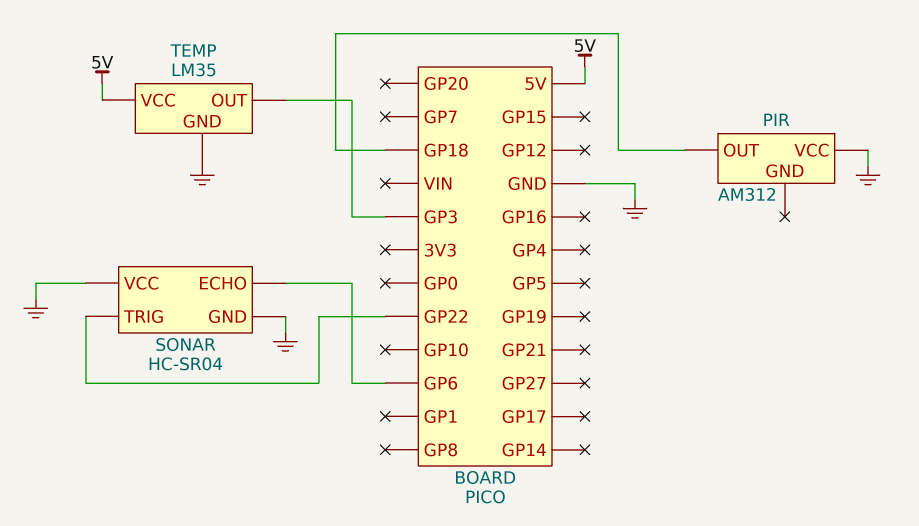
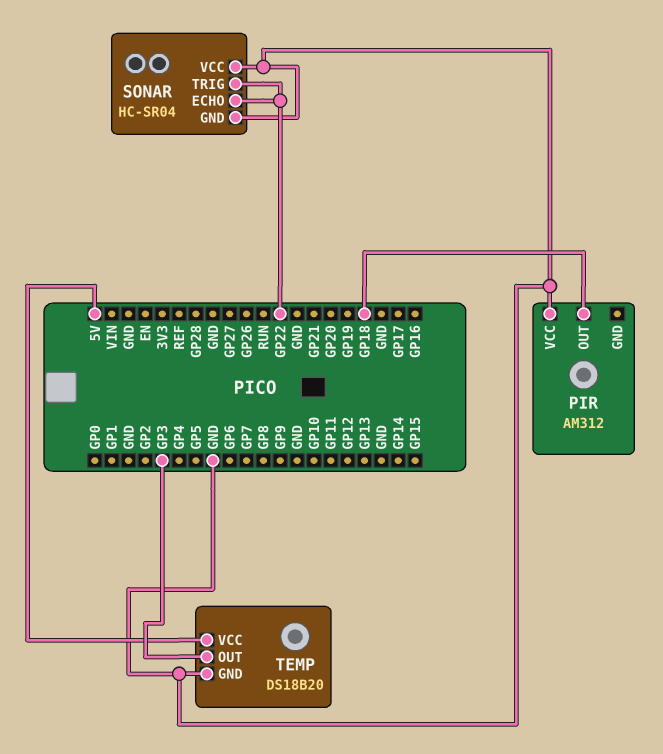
SONAR pin ECHO: GP6 -> GP22
TEMP: LM35 -> DS18B20

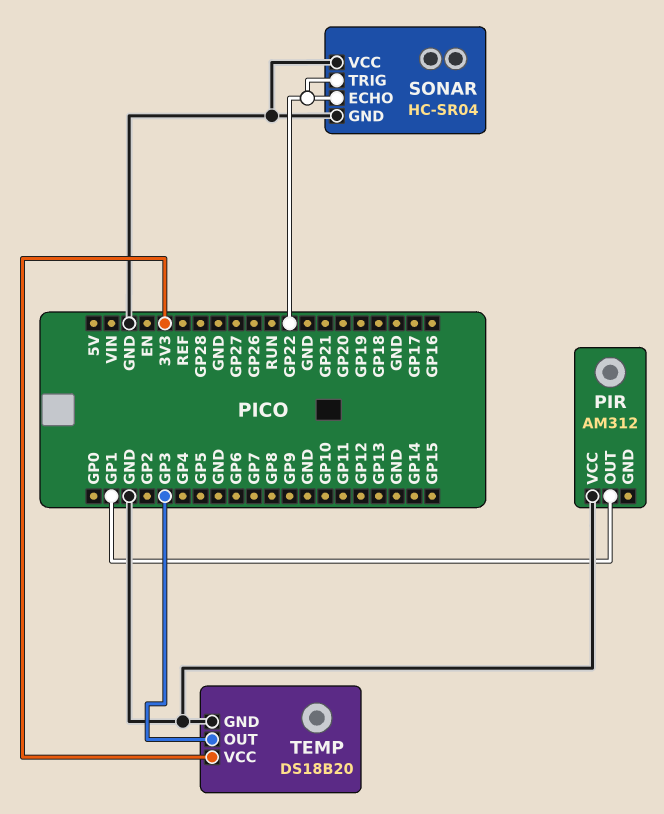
PIR pin OUT: GP18 -> GP1
TEMP pin VCC: 5V -> 3V3

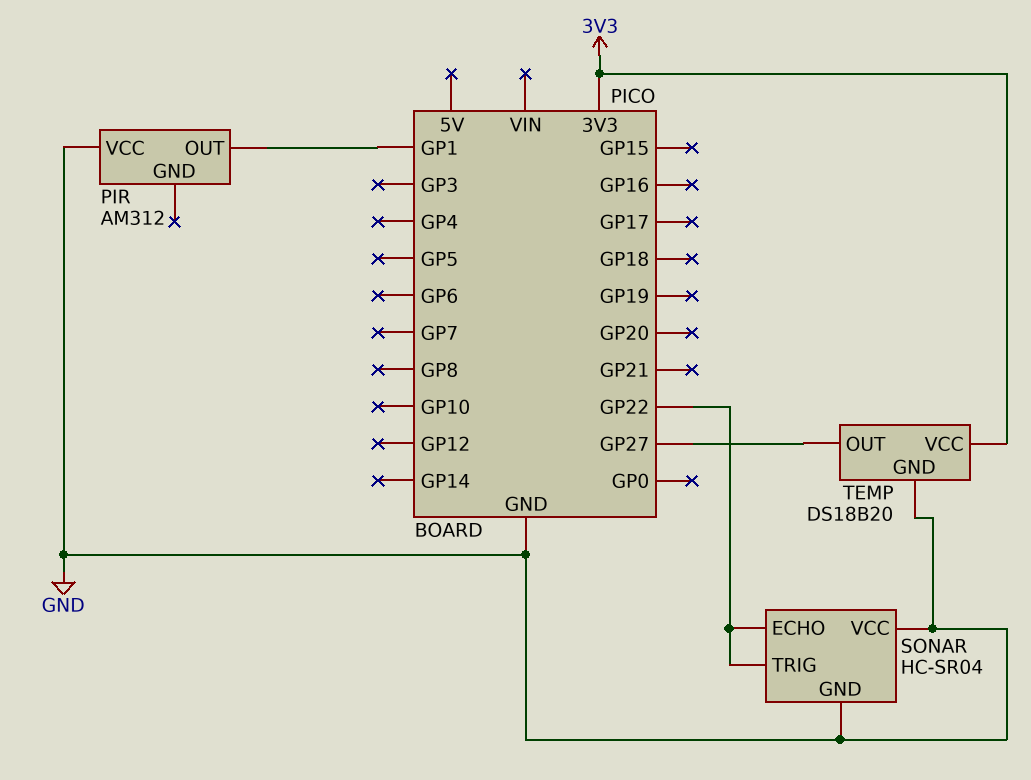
TEMP pin OUT: GP3 -> GP27

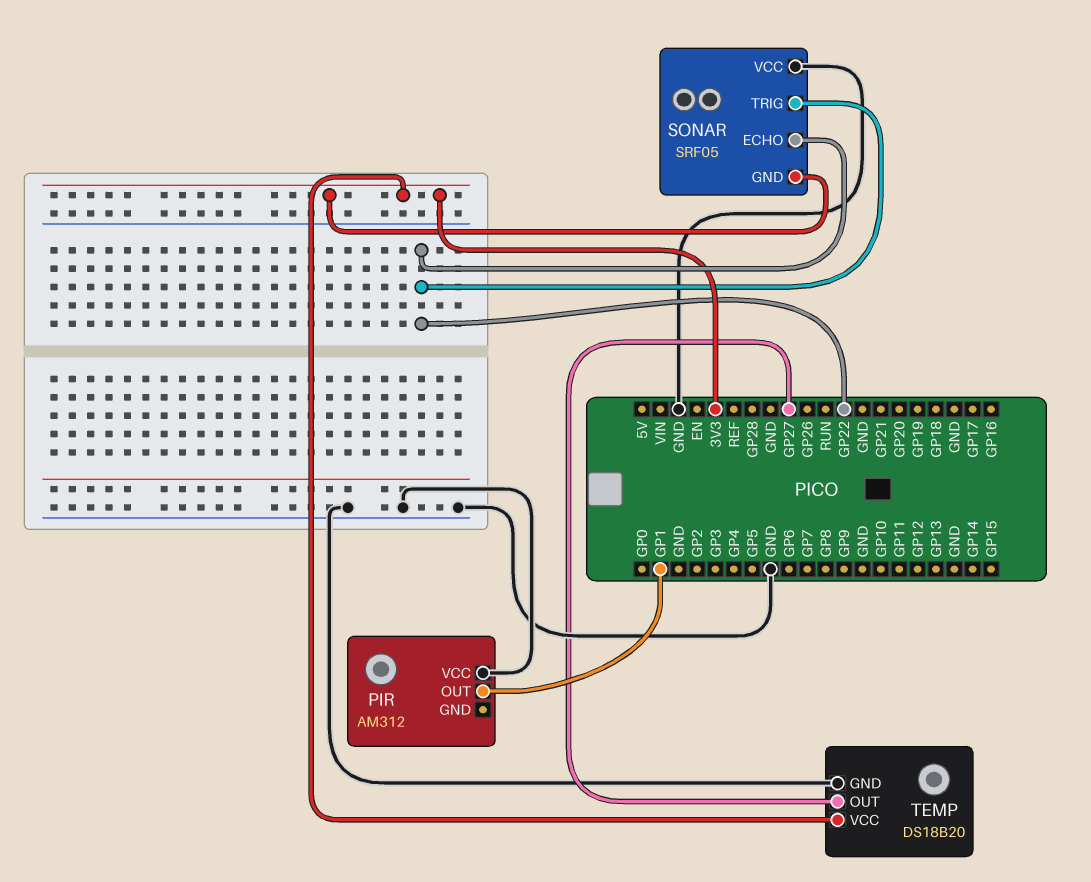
SONAR: HC-SR04 -> SRF05
SONAR pin GND: GND -> 3V3

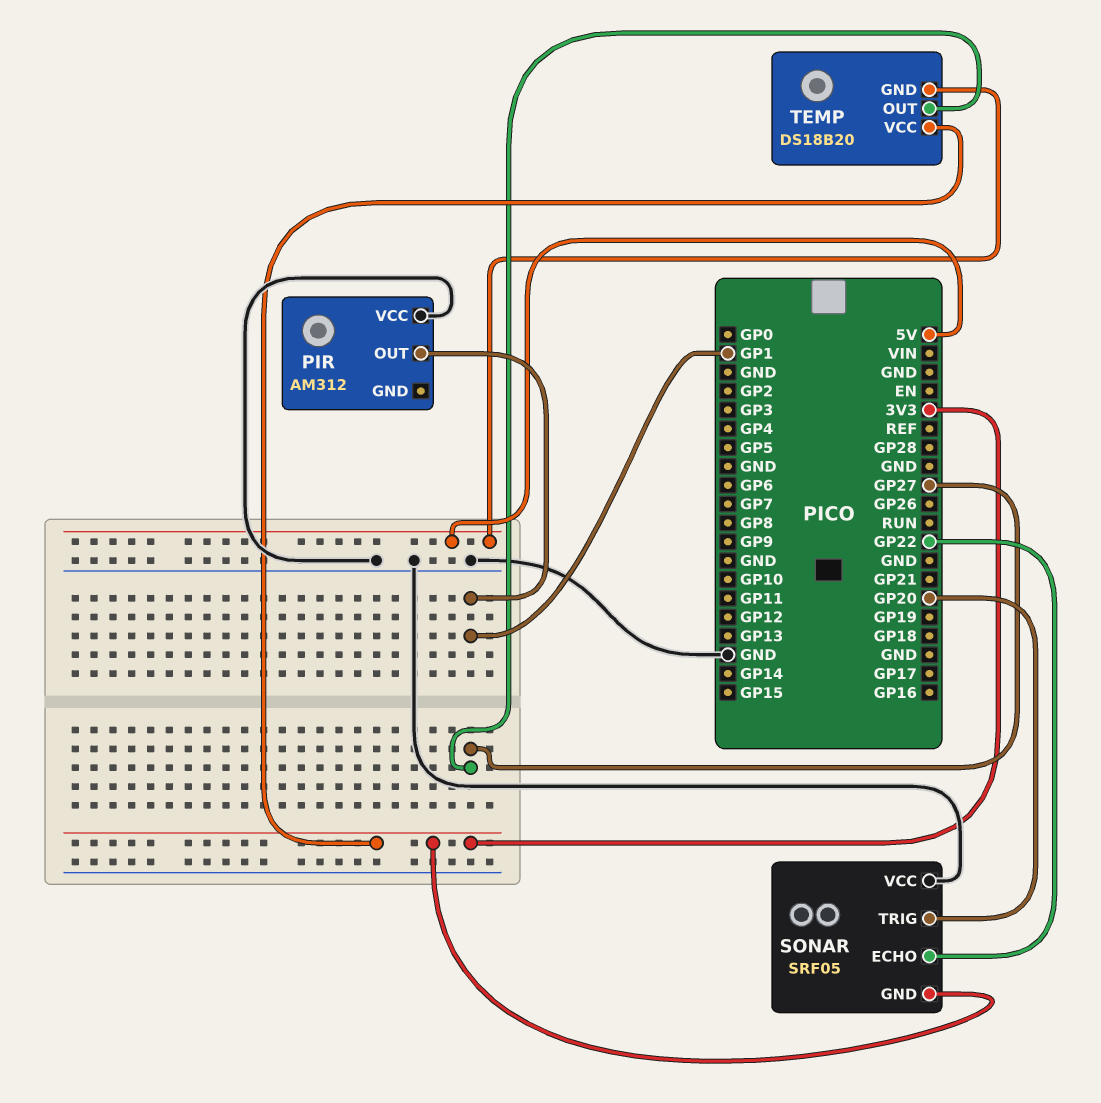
SONAR pin TRIG: GP22 -> GP20
TEMP pin GND: GND -> 5V

